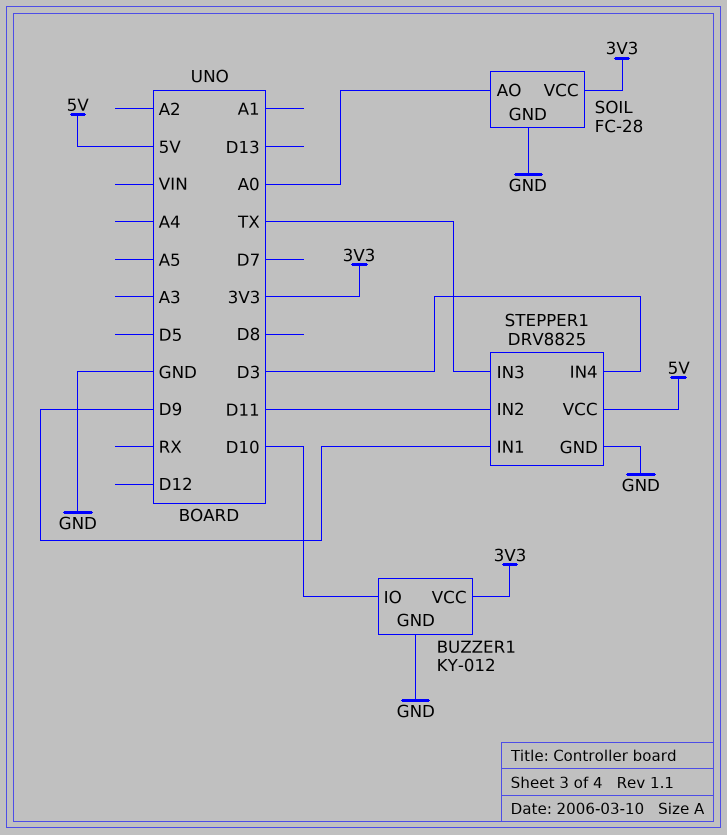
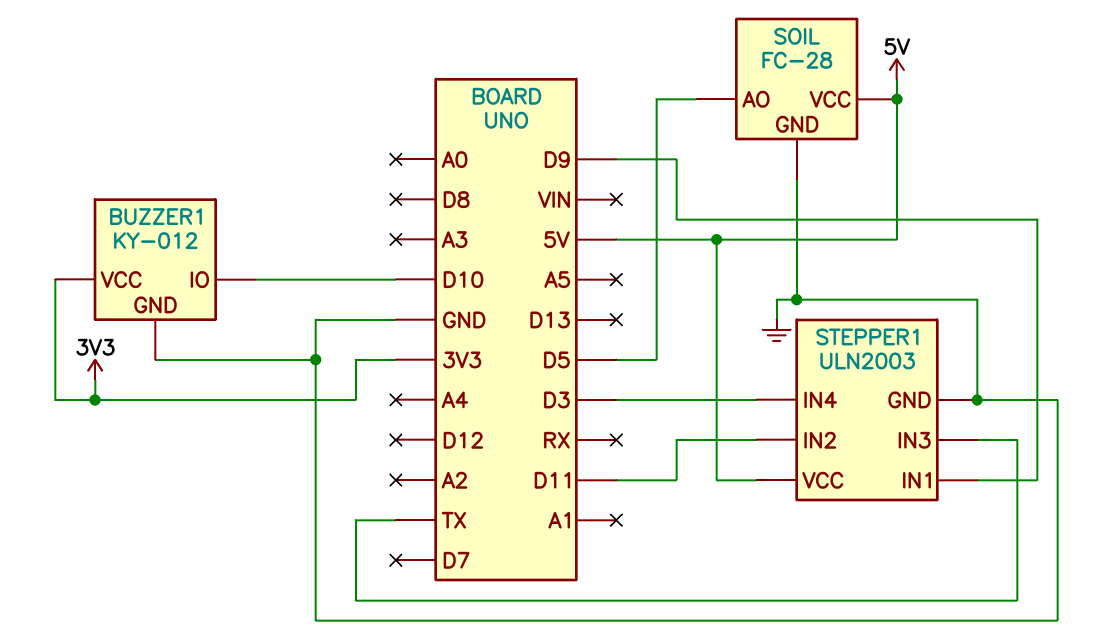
SOIL pin AO: A0 -> D5
SOIL pin VCC: 3V3 -> 5V
STEPPER1: DRV8825 -> ULN2003

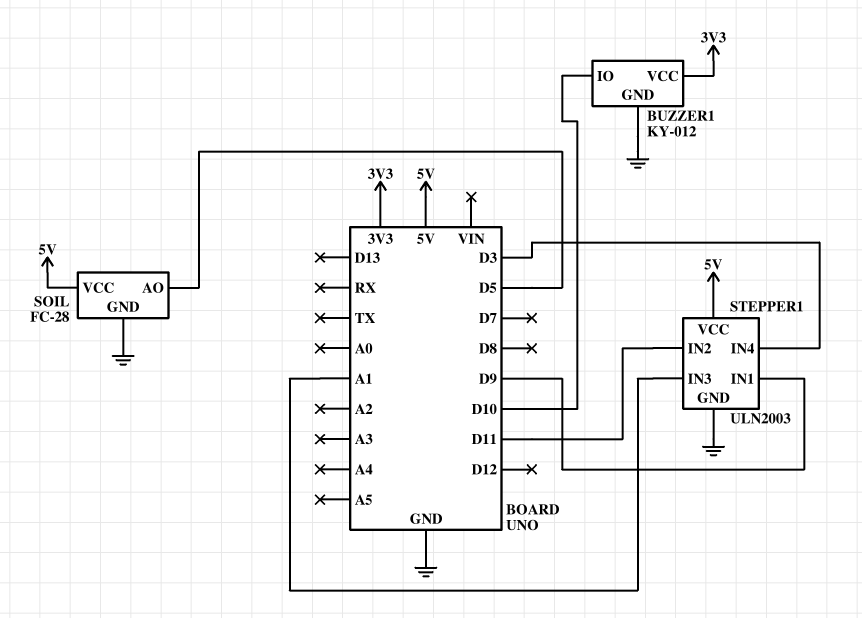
STEPPER1 pin IN3: TX -> A1

